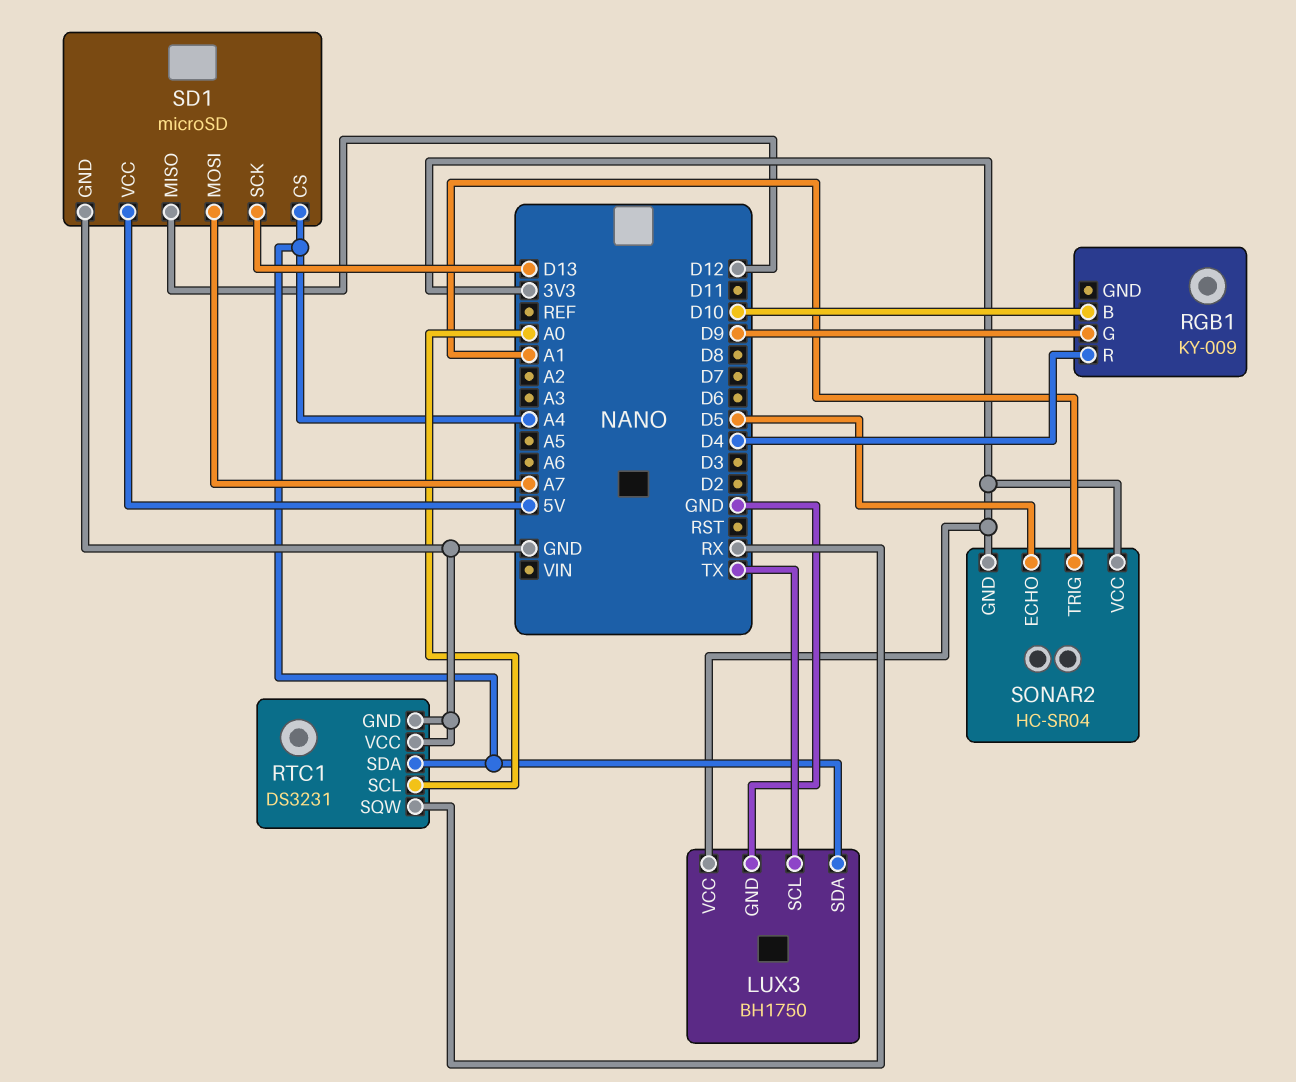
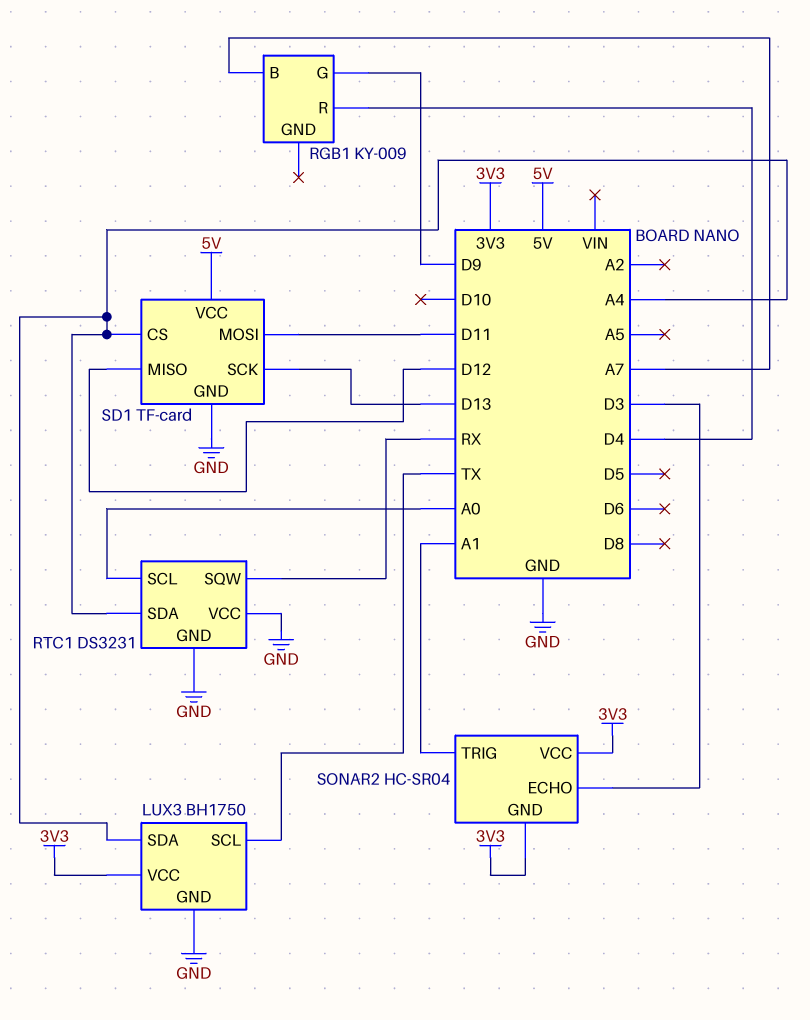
RGB1 pin B: D10 -> A7
SD1: microSD -> TF-card
SD1 pin MOSI: A7 -> D11
SONAR2 pin ECHO: D5 -> D3

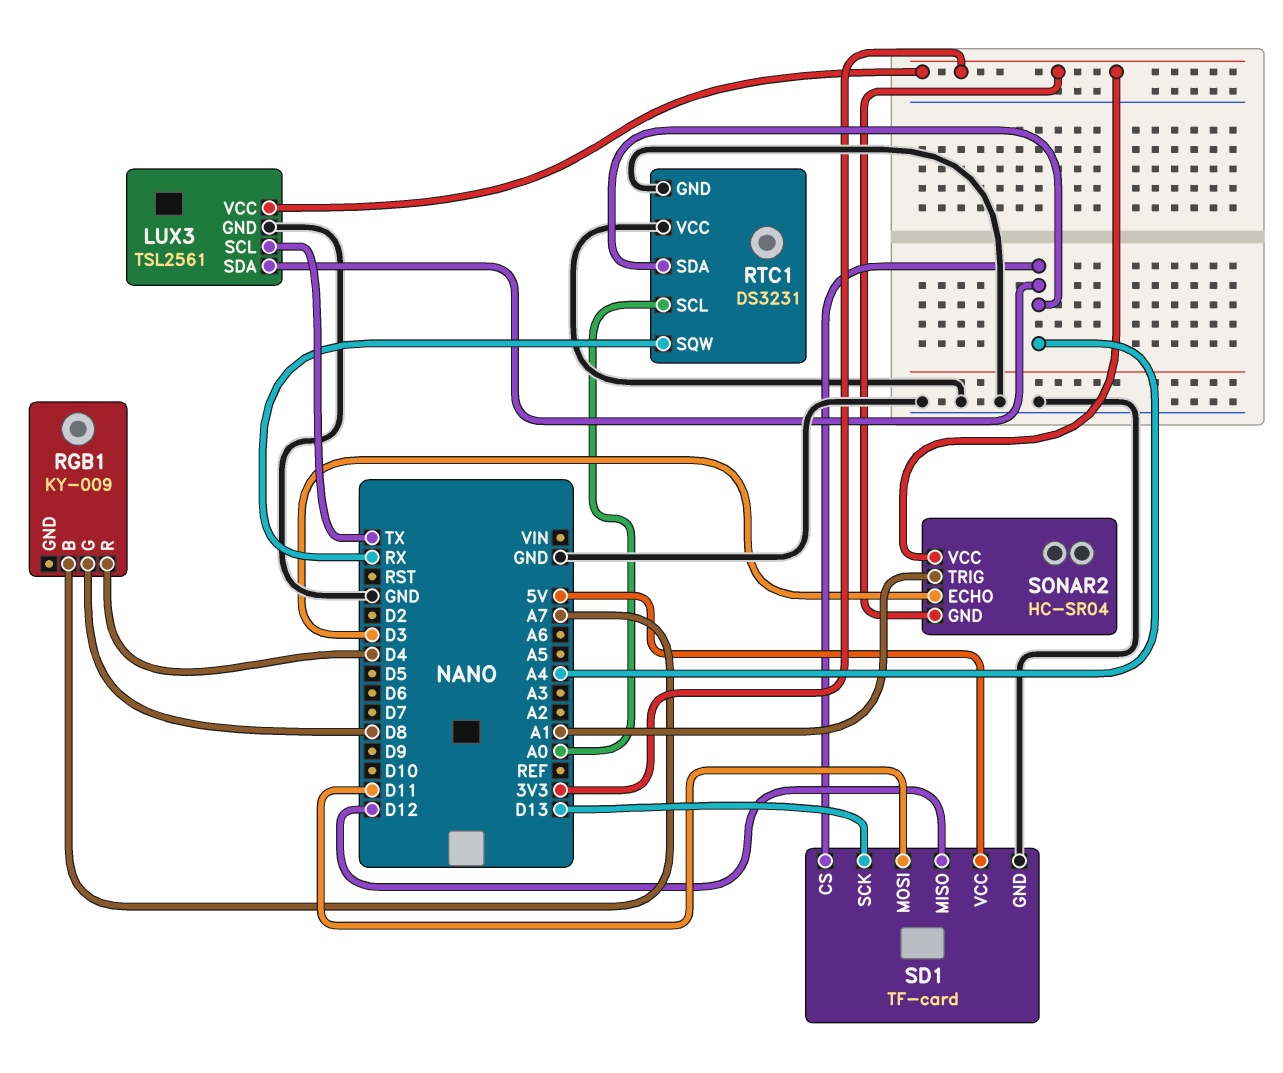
LUX3: BH1750 -> TSL2561
RGB1 pin G: D9 -> D8

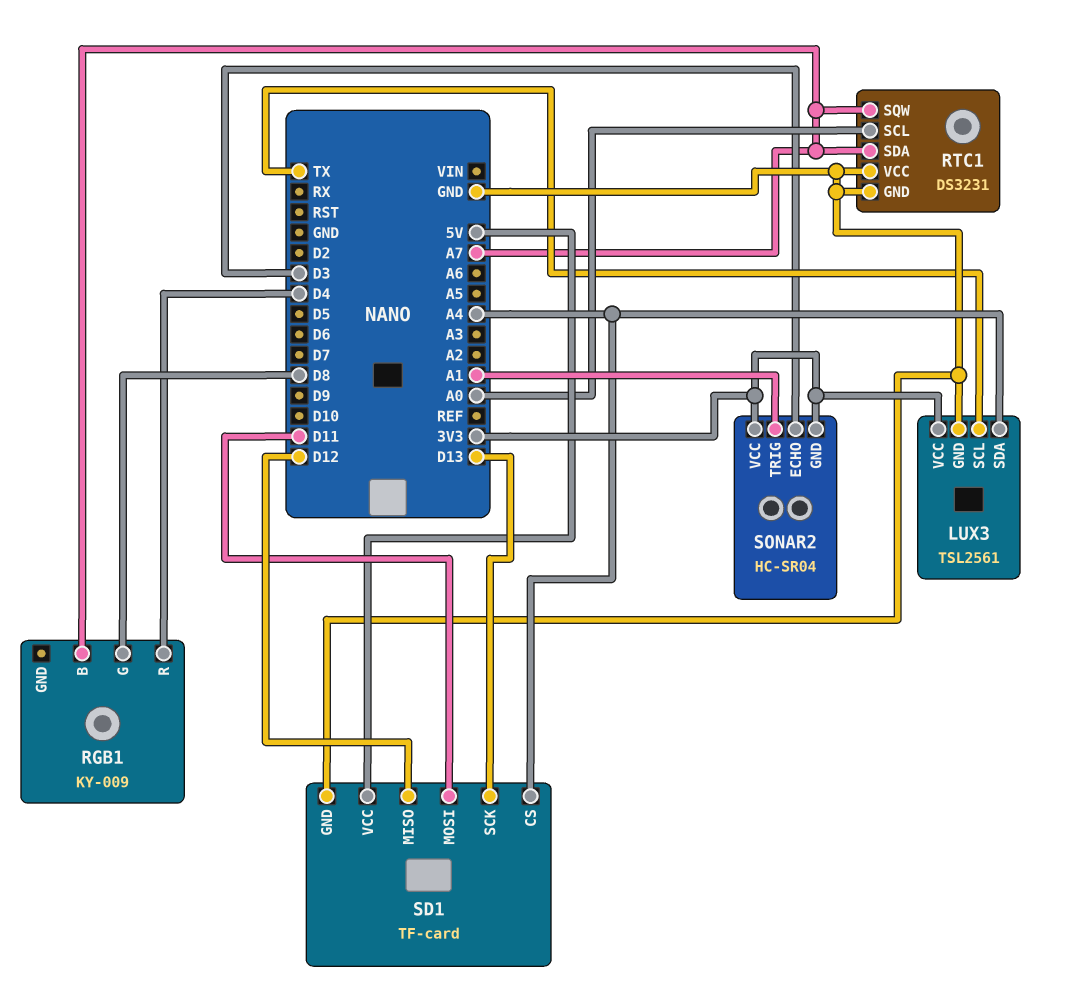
RTC1 pin SDA: A4 -> A7
RTC1 pin SQW: RX -> A7

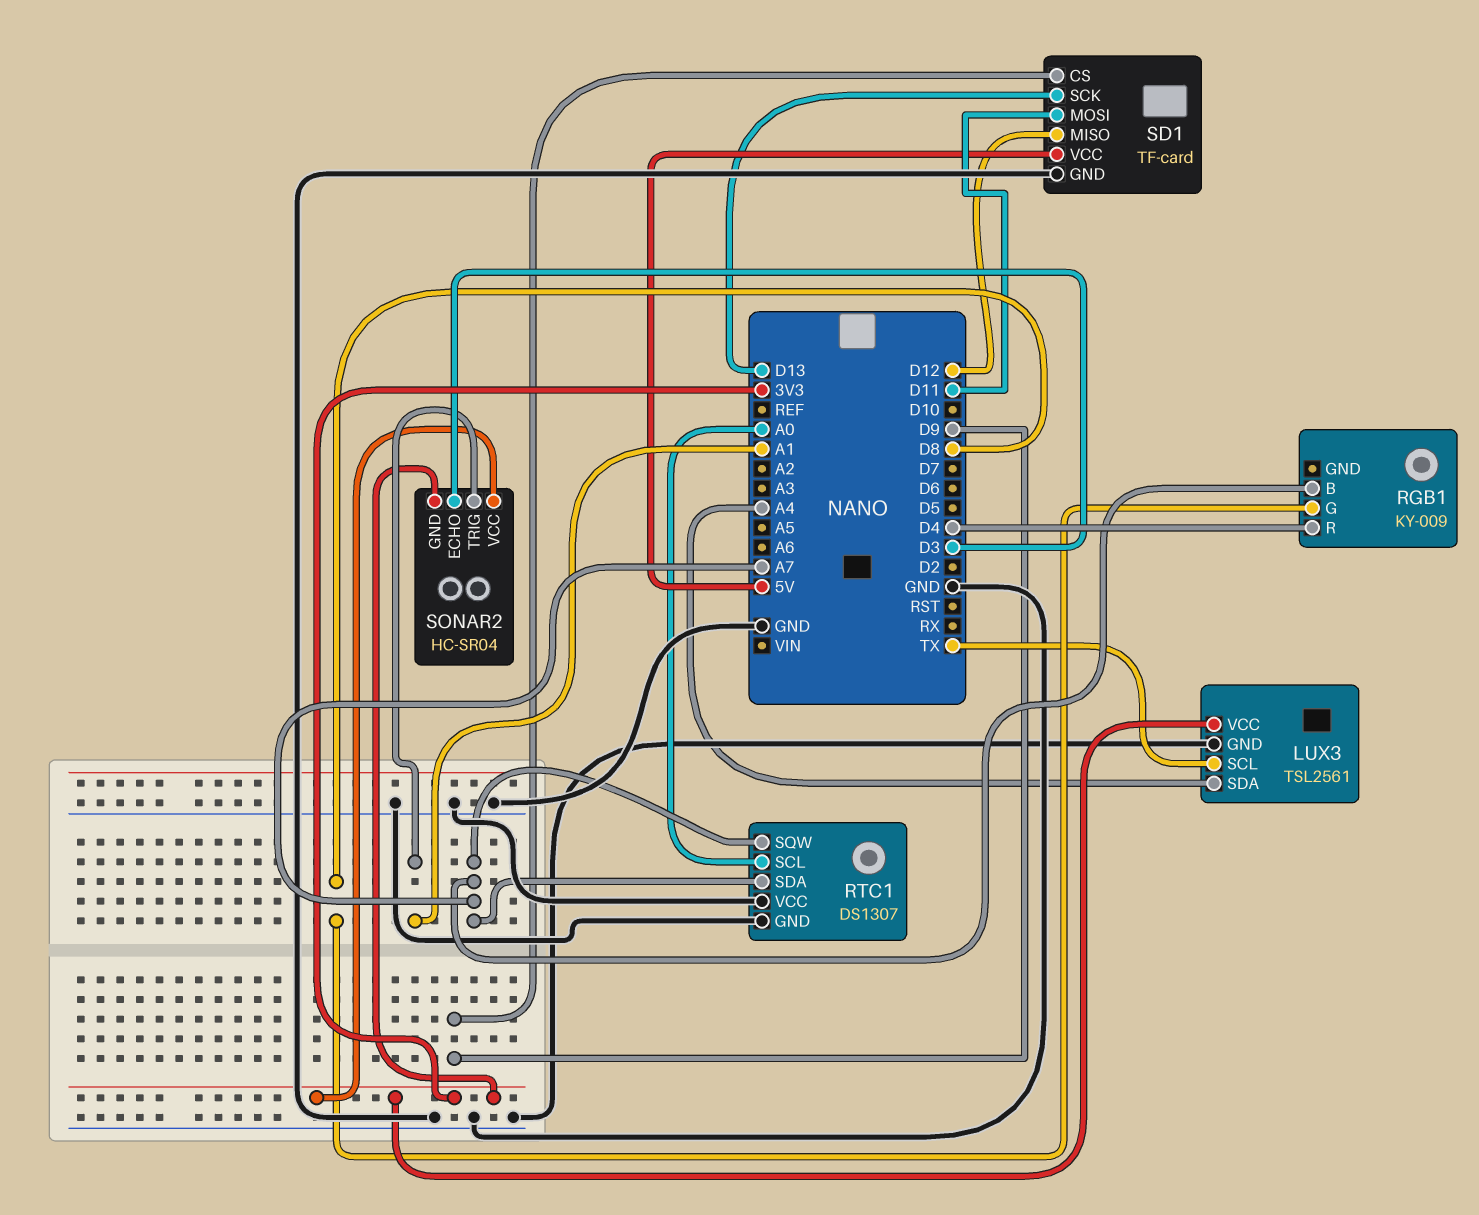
RTC1: DS3231 -> DS1307
SD1 pin CS: A4 -> D9

